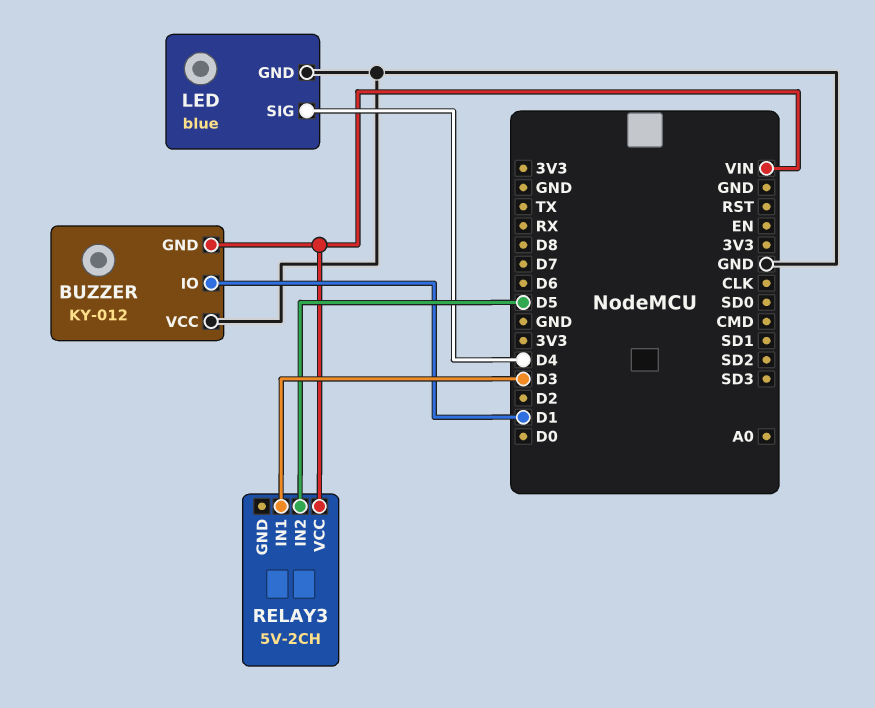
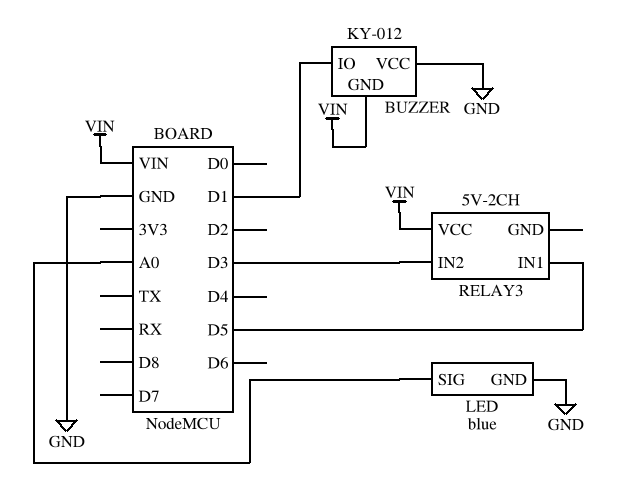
LED pin SIG: D4 -> A0
RELAY3 pin IN1: D3 -> D5
RELAY3 pin IN2: D5 -> D3

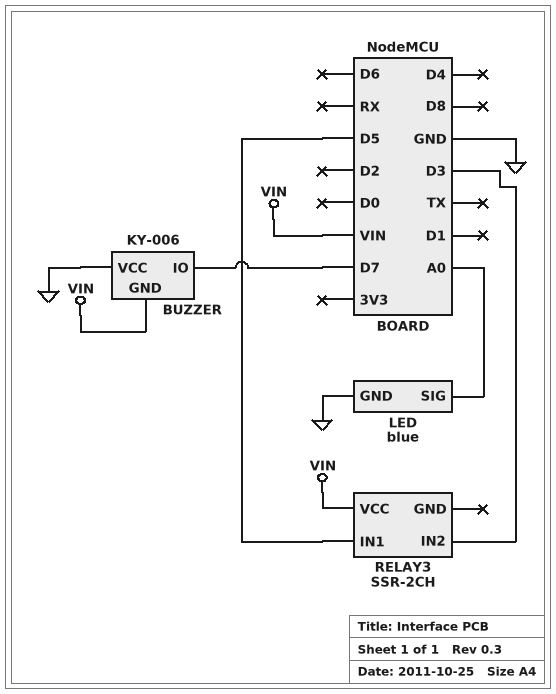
BUZZER: KY-012 -> KY-006
BUZZER pin IO: D1 -> D7
RELAY3: 5V-2CH -> SSR-2CH

